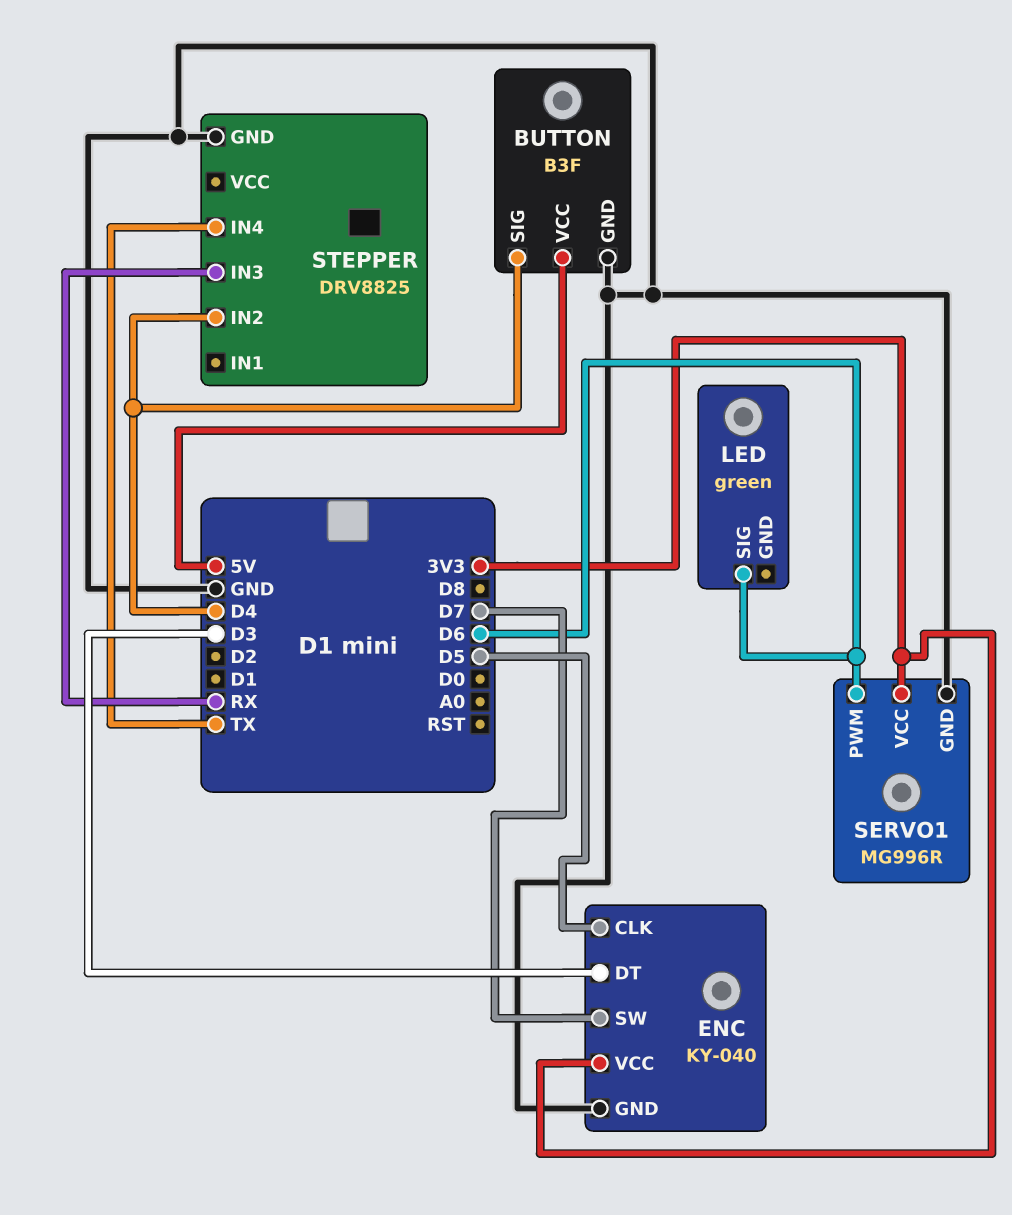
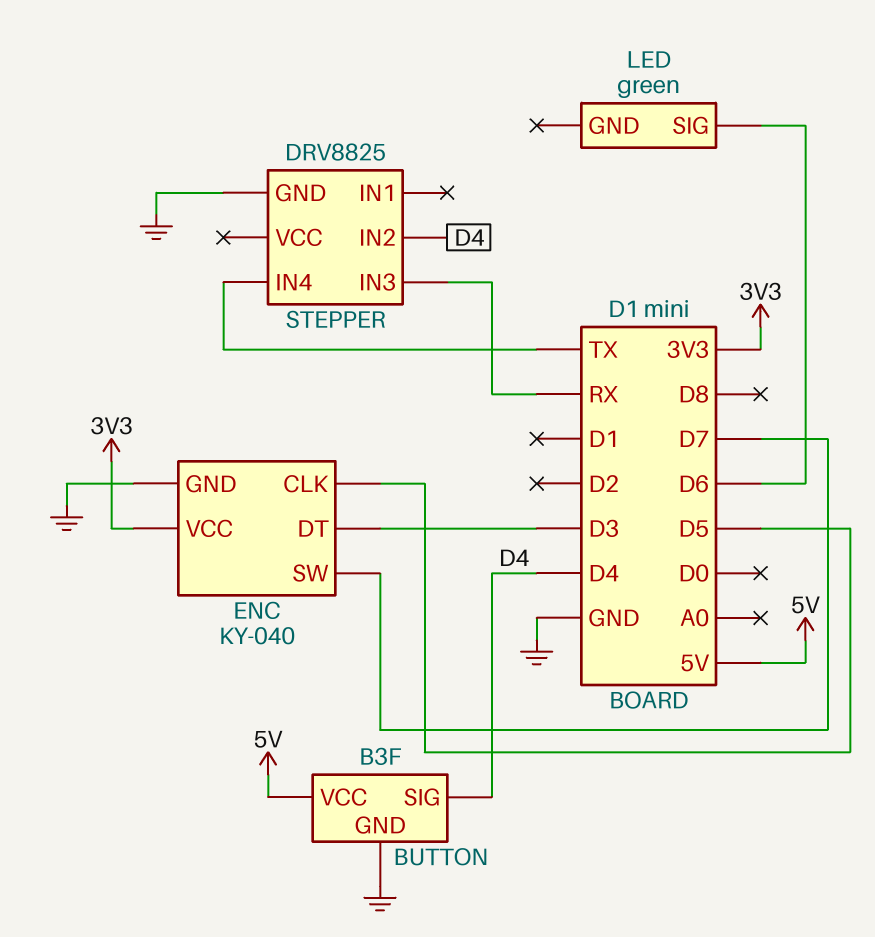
SERVO1: MG996R -> none
SERVO1 pin GND: GND -> none
SERVO1 pin PWM: D6 -> none
SERVO1 pin VCC: 3V3 -> none

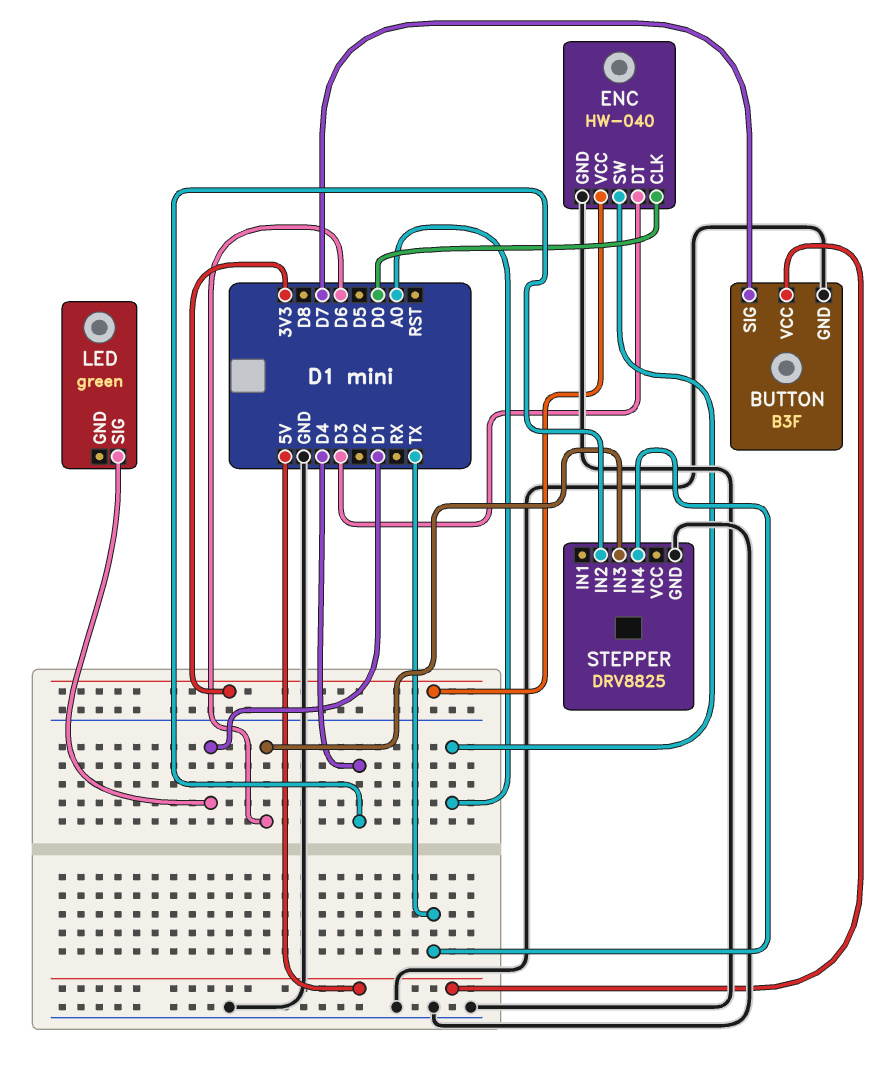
BUTTON pin SIG: D4 -> D7
ENC: KY-040 -> HW-040
ENC pin CLK: D5 -> D0
ENC pin SW: D7 -> A0
LED pin SIG: D6 -> D1
STEPPER pin IN3: RX -> D6

